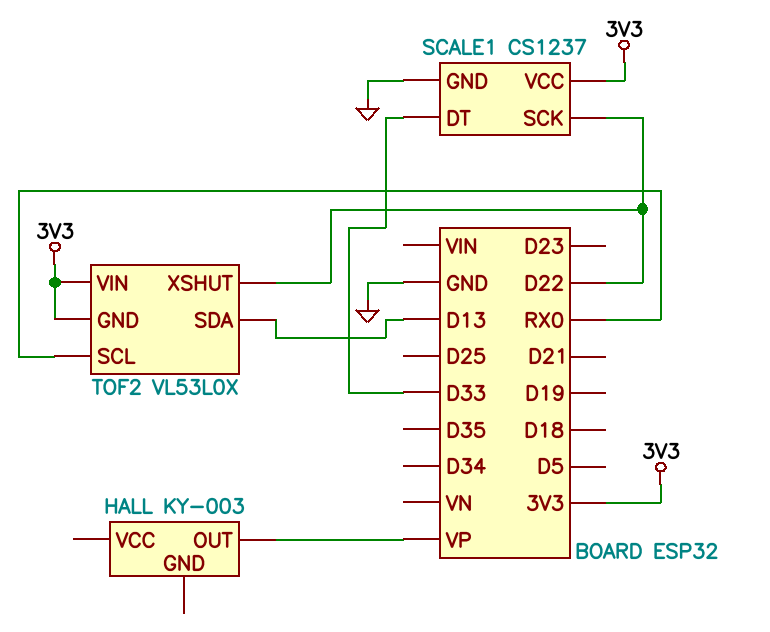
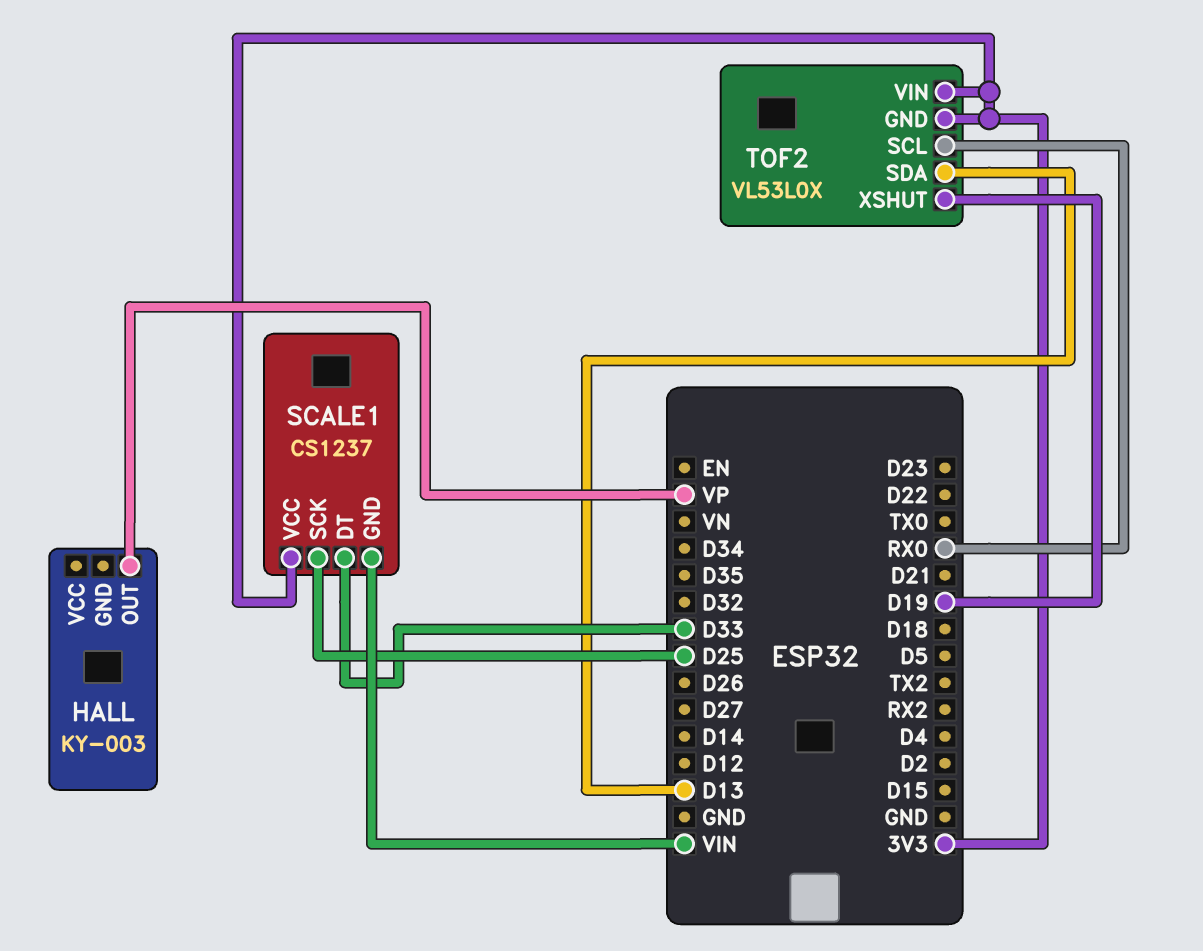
SCALE1 pin GND: GND -> VIN
SCALE1 pin SCK: D22 -> D25
TOF2 pin XSHUT: D22 -> D19

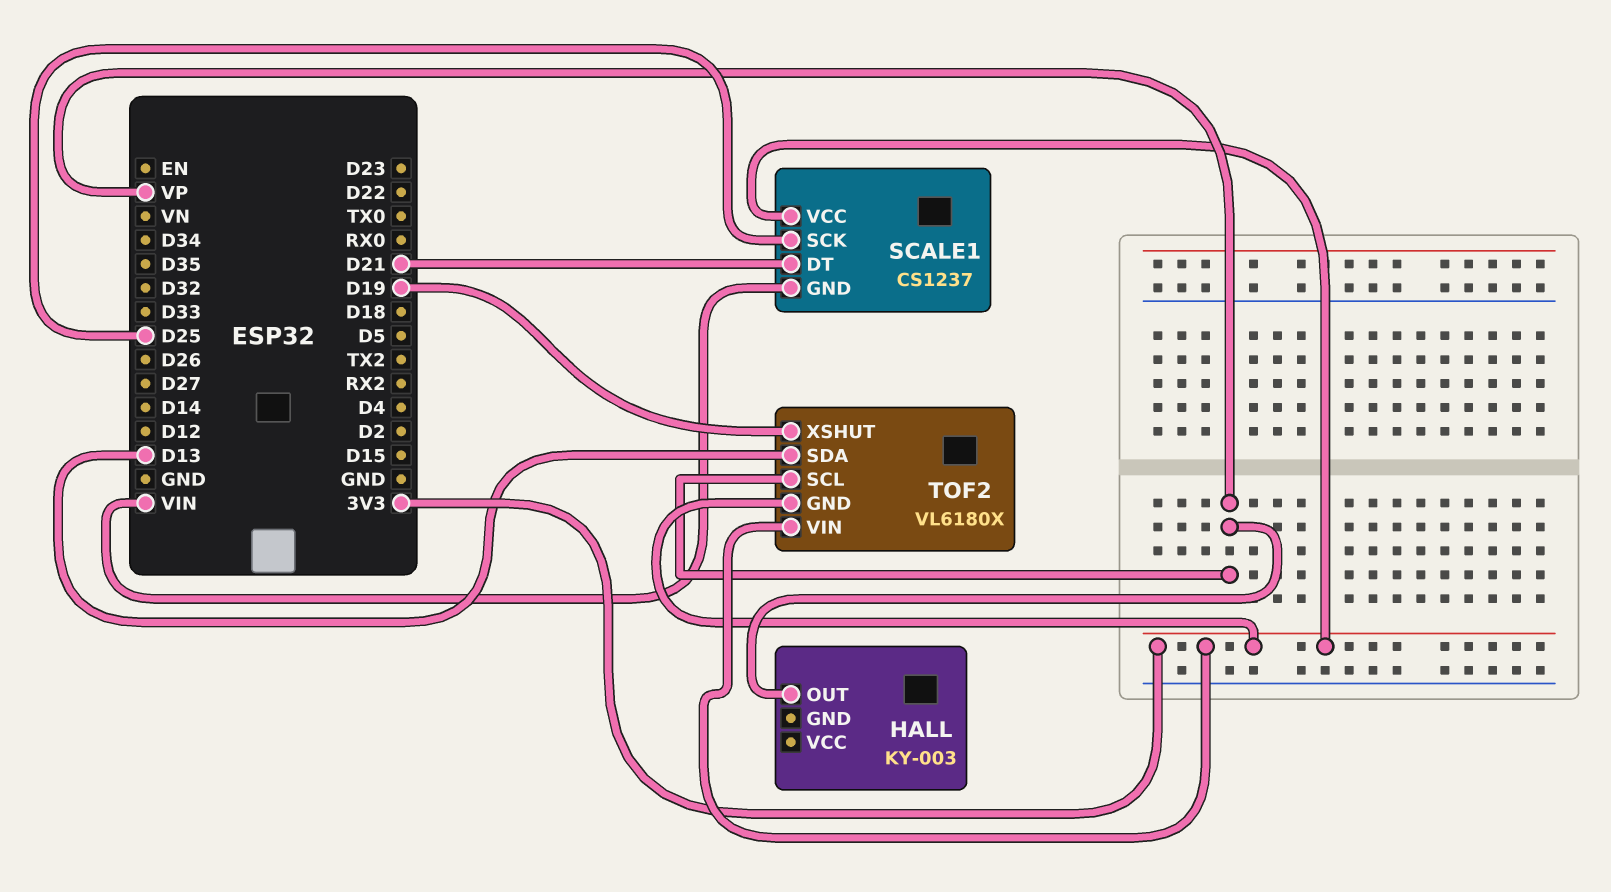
SCALE1 pin DT: D33 -> D21
TOF2: VL53L0X -> VL6180X
TOF2 pin SCL: RX0 -> VP

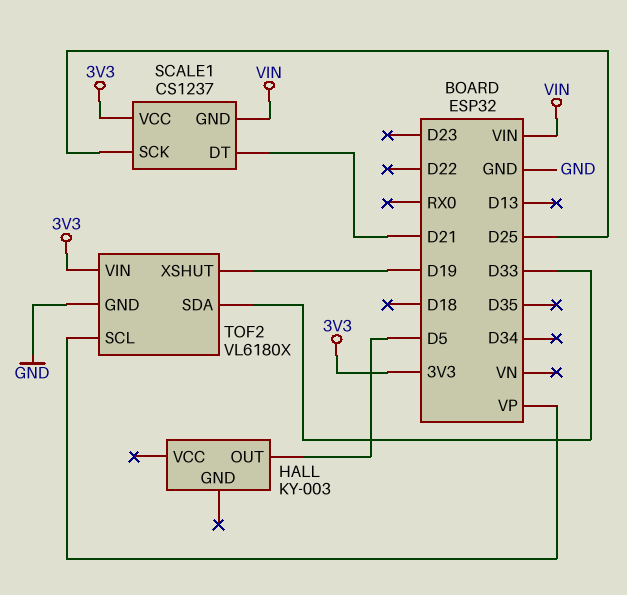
HALL pin OUT: VP -> D5
TOF2 pin GND: 3V3 -> GND
TOF2 pin SDA: D13 -> D33

